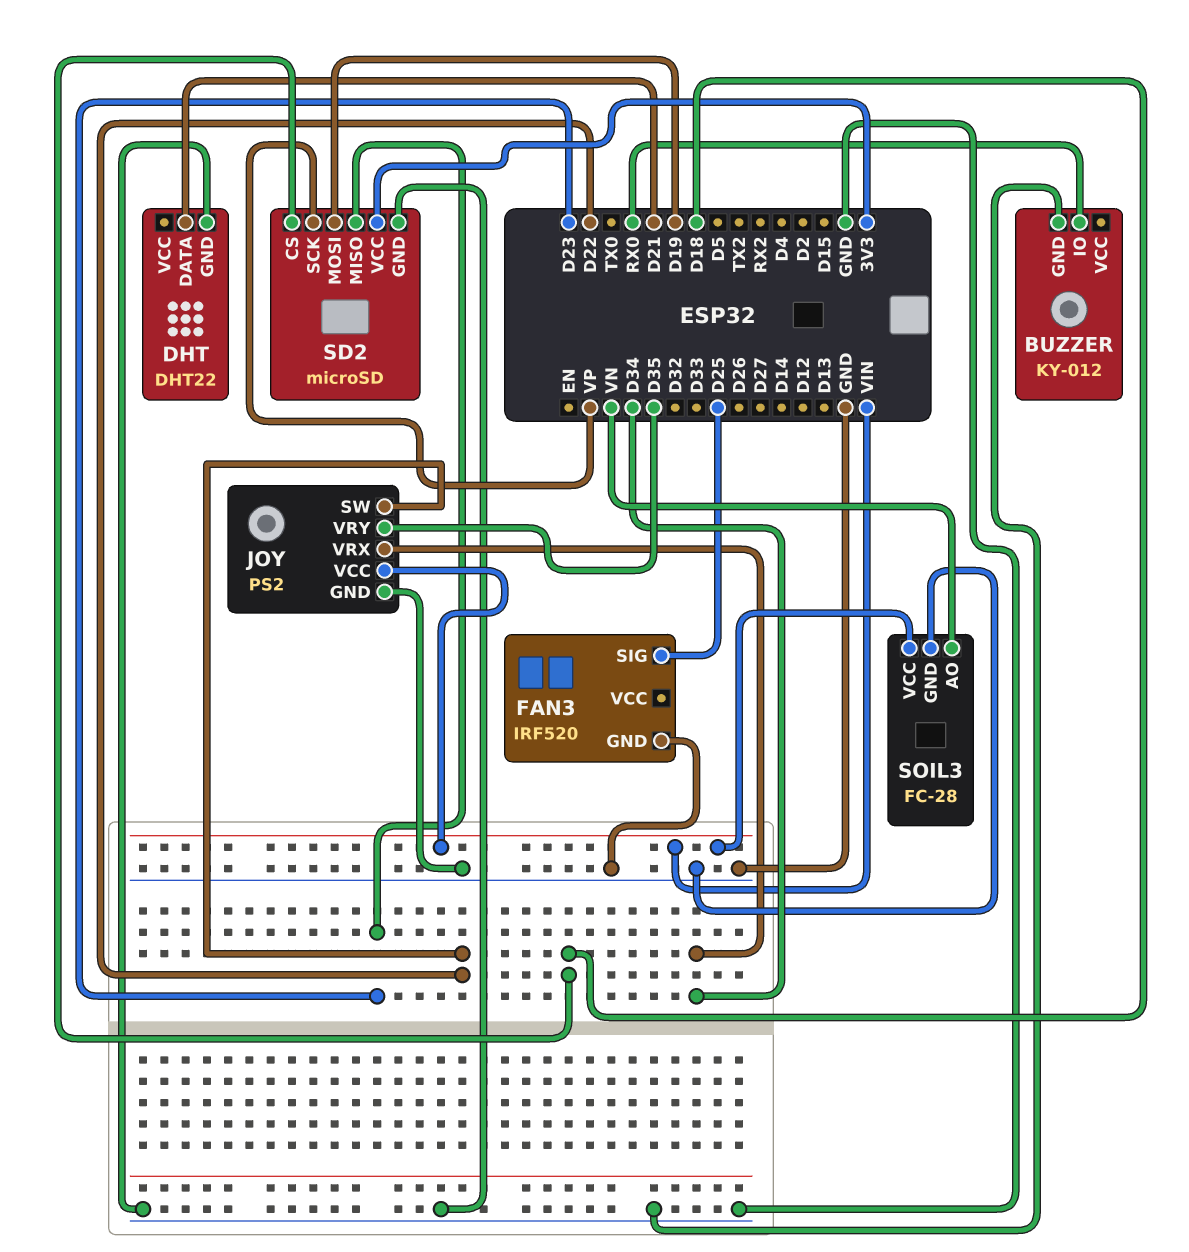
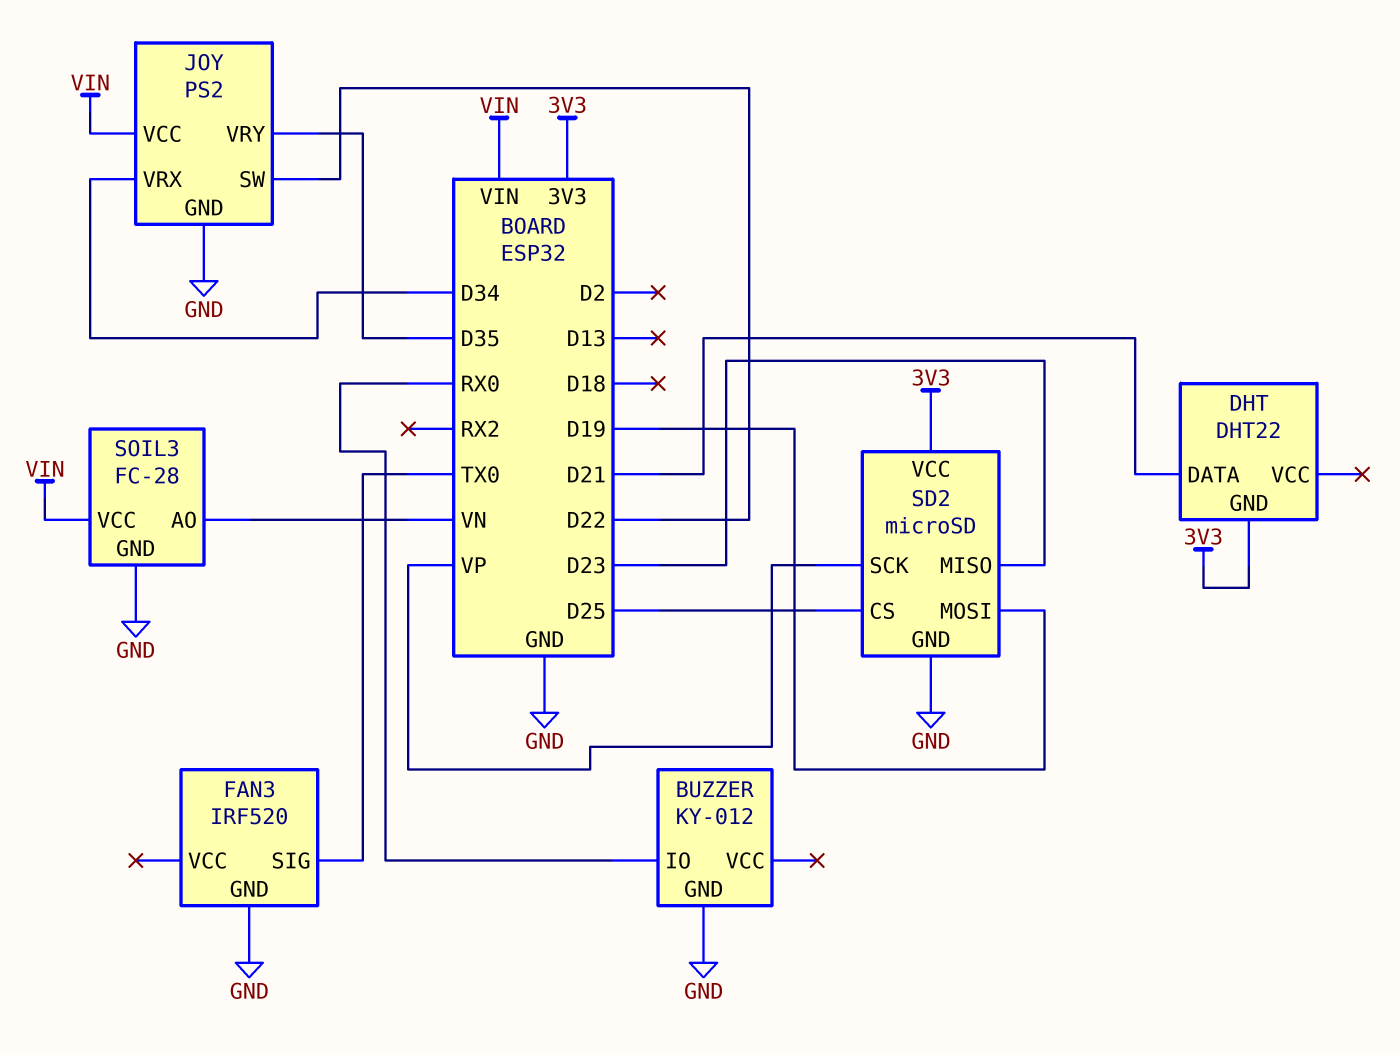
DHT pin GND: GND -> 3V3
FAN3 pin SIG: D25 -> TX0
SD2 pin CS: D18 -> D25

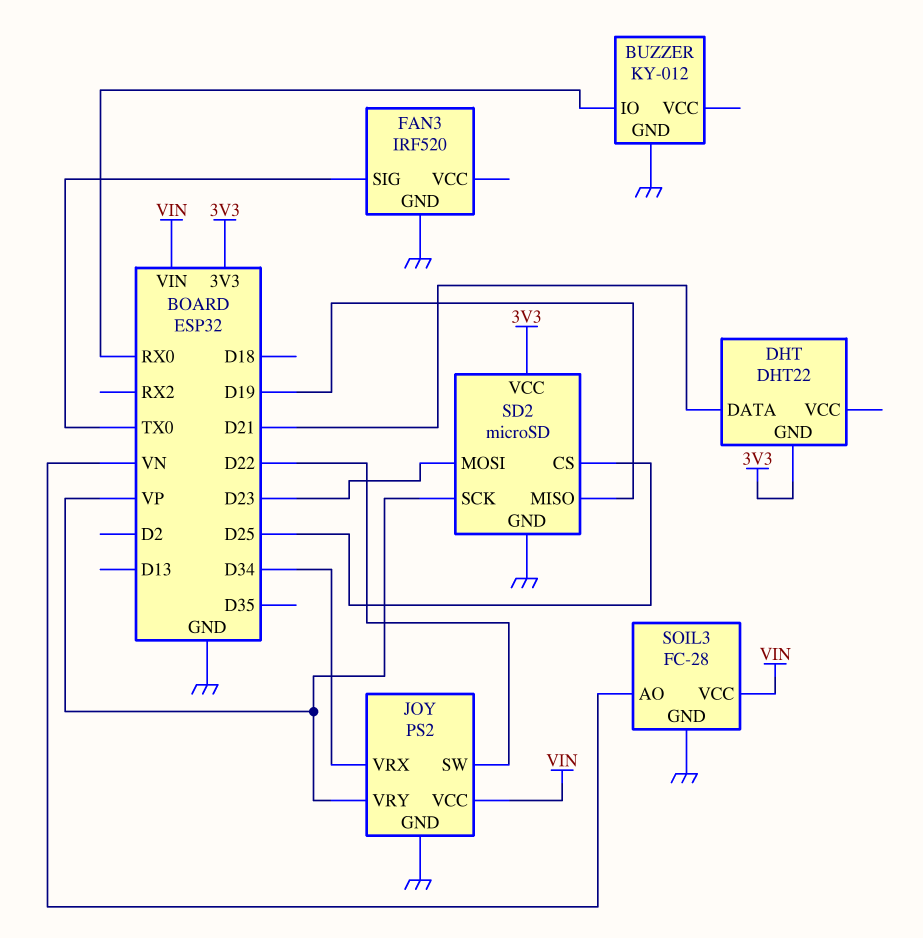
JOY pin VRY: D35 -> VP
SD2 pin MISO: D23 -> D19
SD2 pin MOSI: D19 -> D23

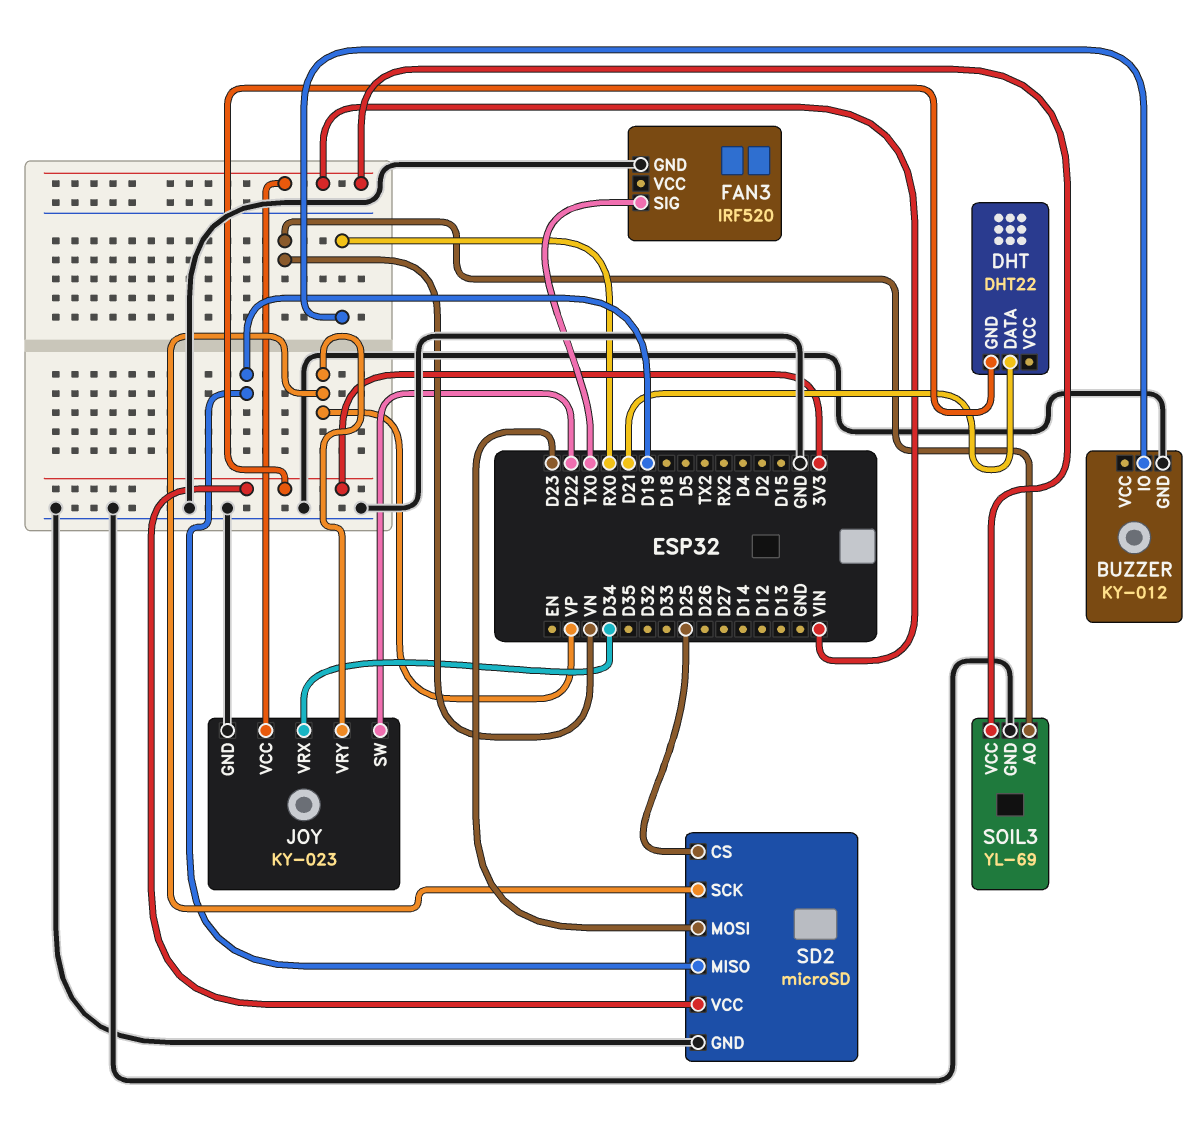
JOY: PS2 -> KY-023
SOIL3: FC-28 -> YL-69

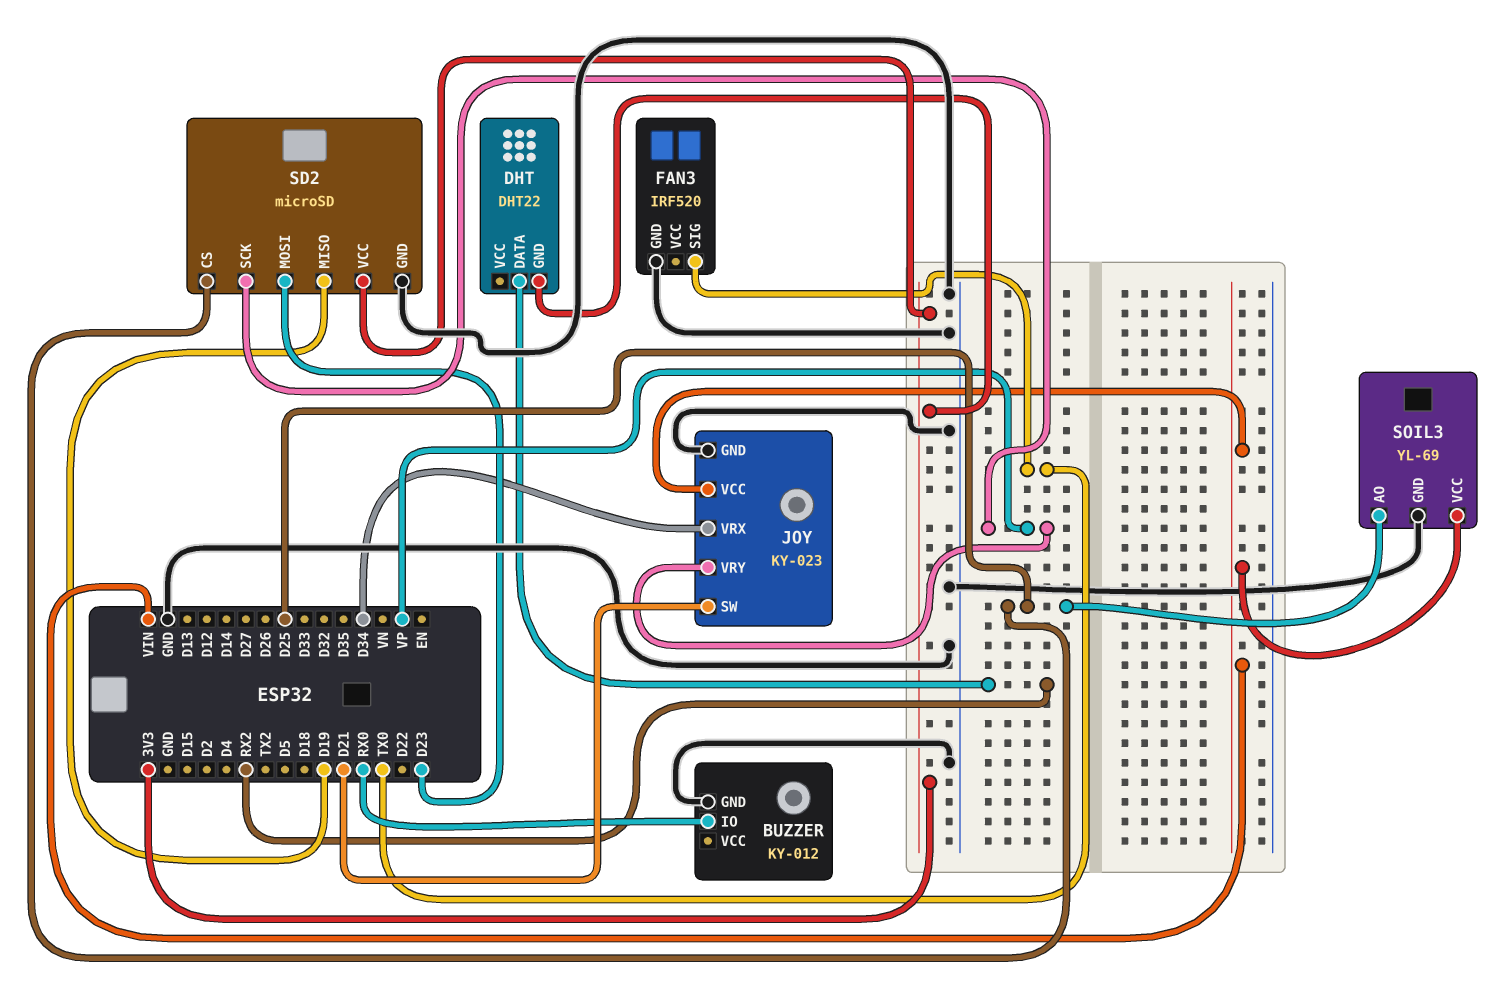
DHT pin DATA: D21 -> RX2
JOY pin SW: D22 -> D21
SOIL3 pin AO: VN -> D25

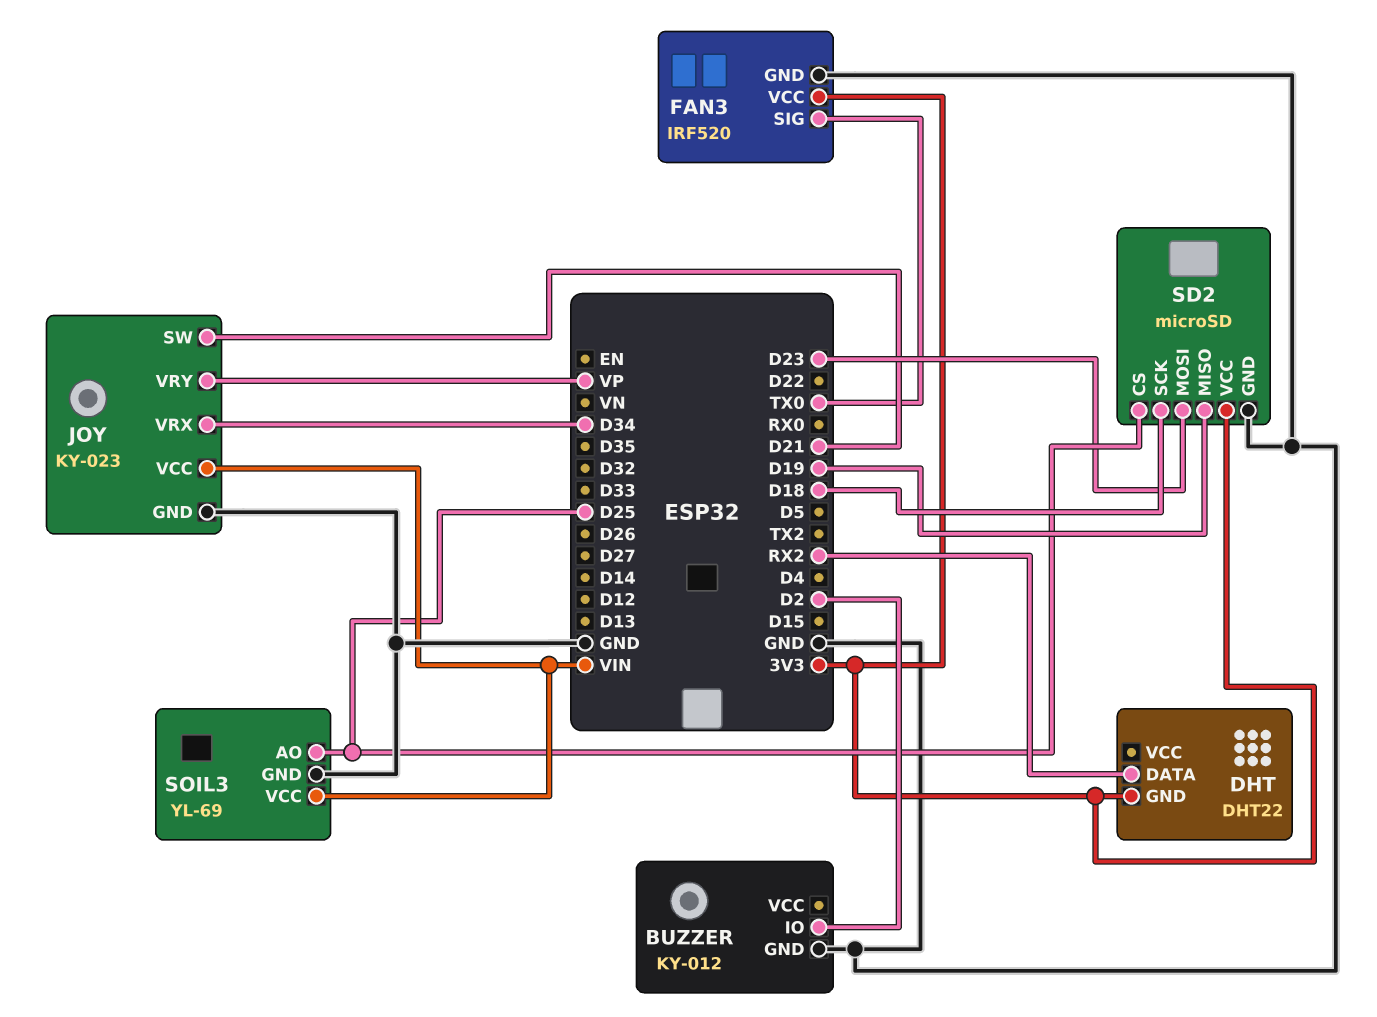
BUZZER pin IO: RX0 -> D2
FAN3 pin VCC: none -> 3V3
SD2 pin SCK: VP -> D18

